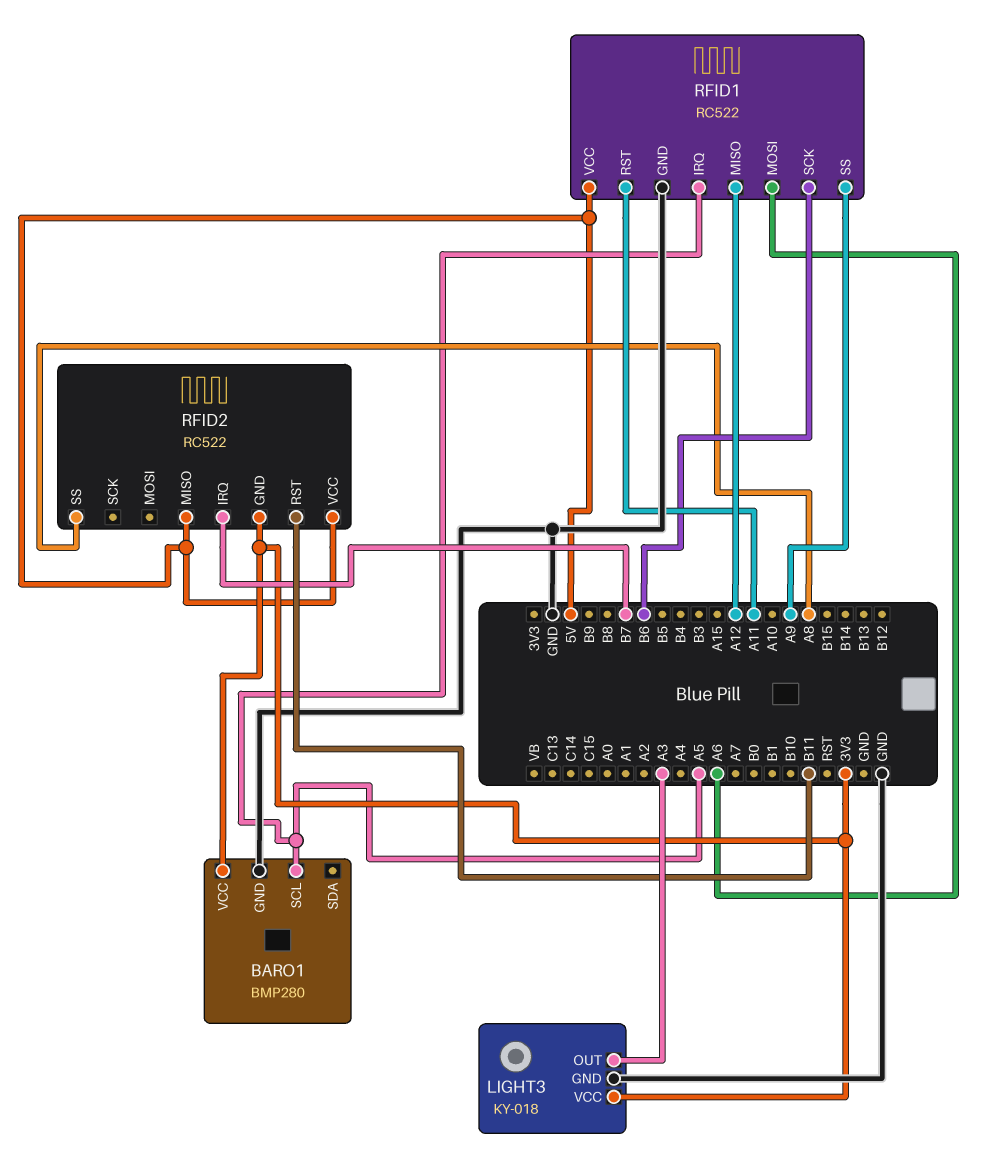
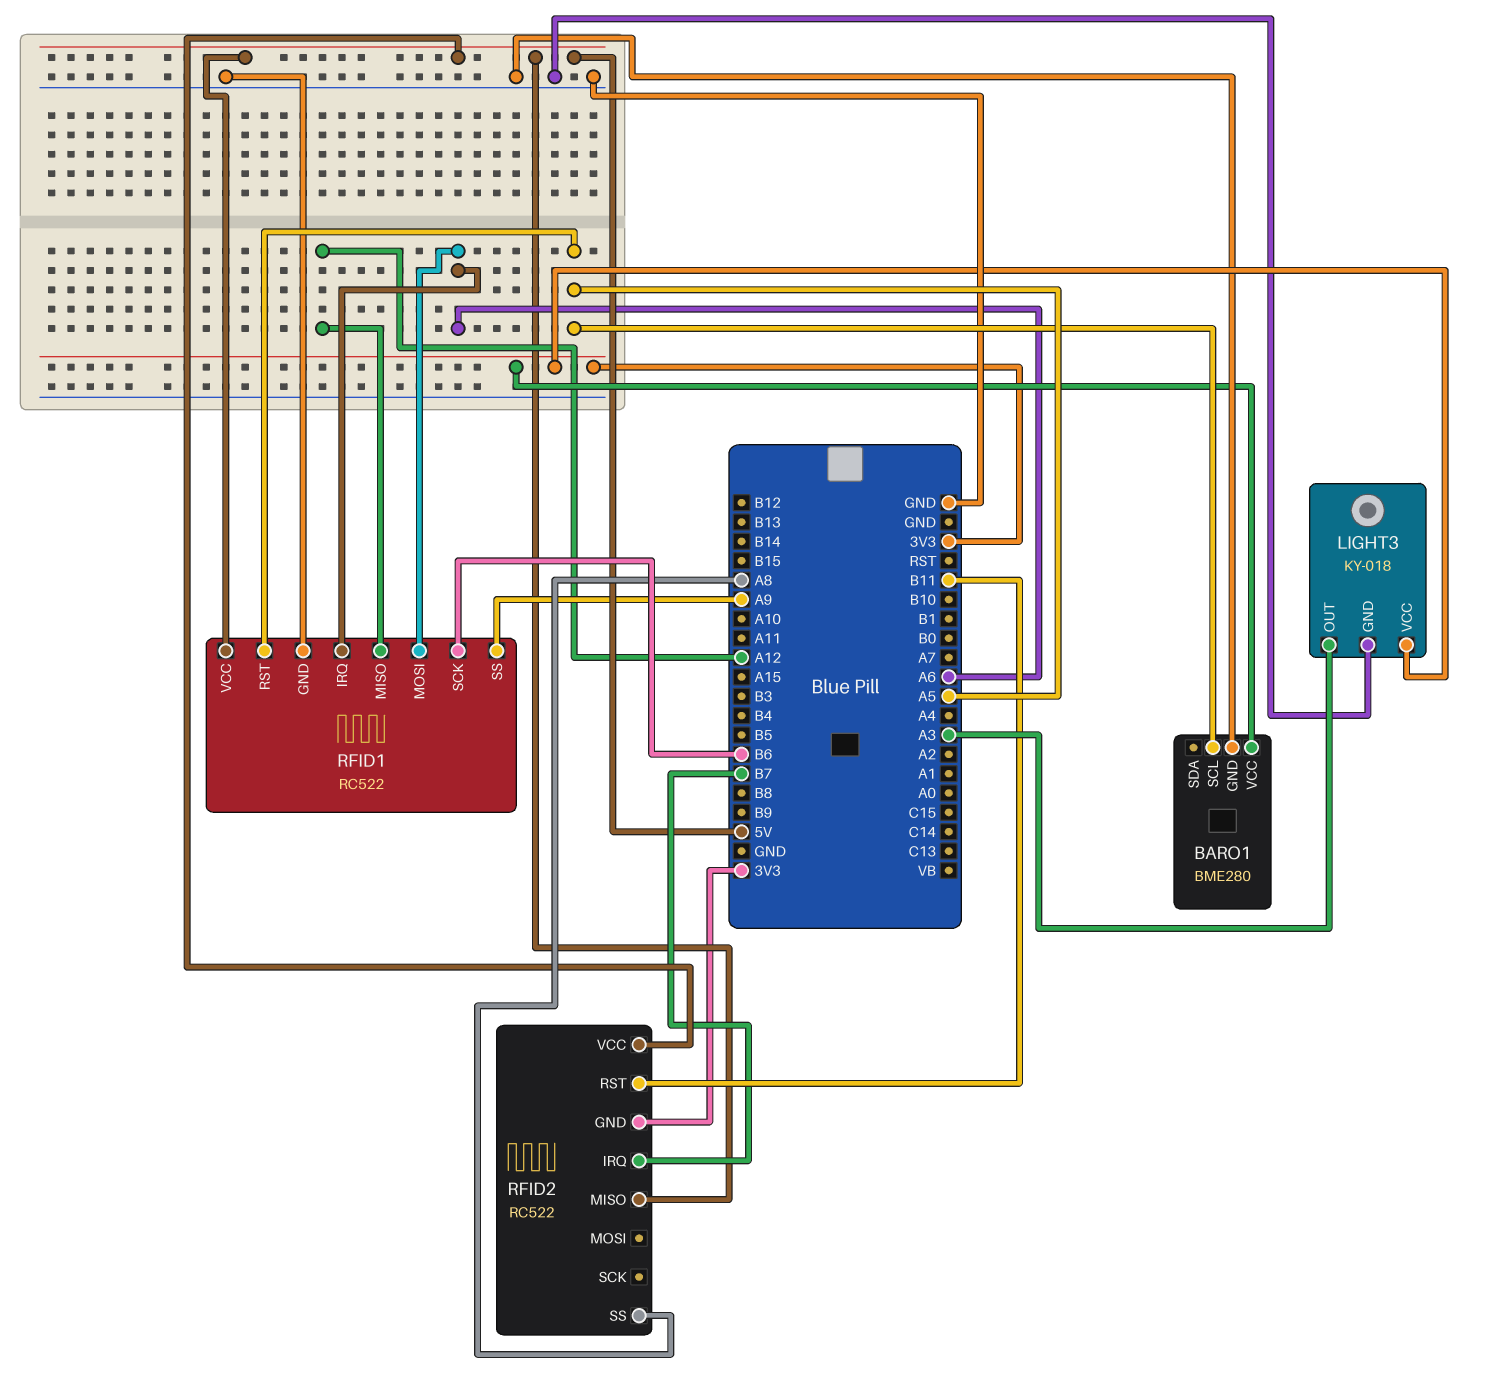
BARO1: BMP280 -> BME280
RFID1 pin IRQ: A5 -> A6
RFID1 pin RST: A11 -> A5

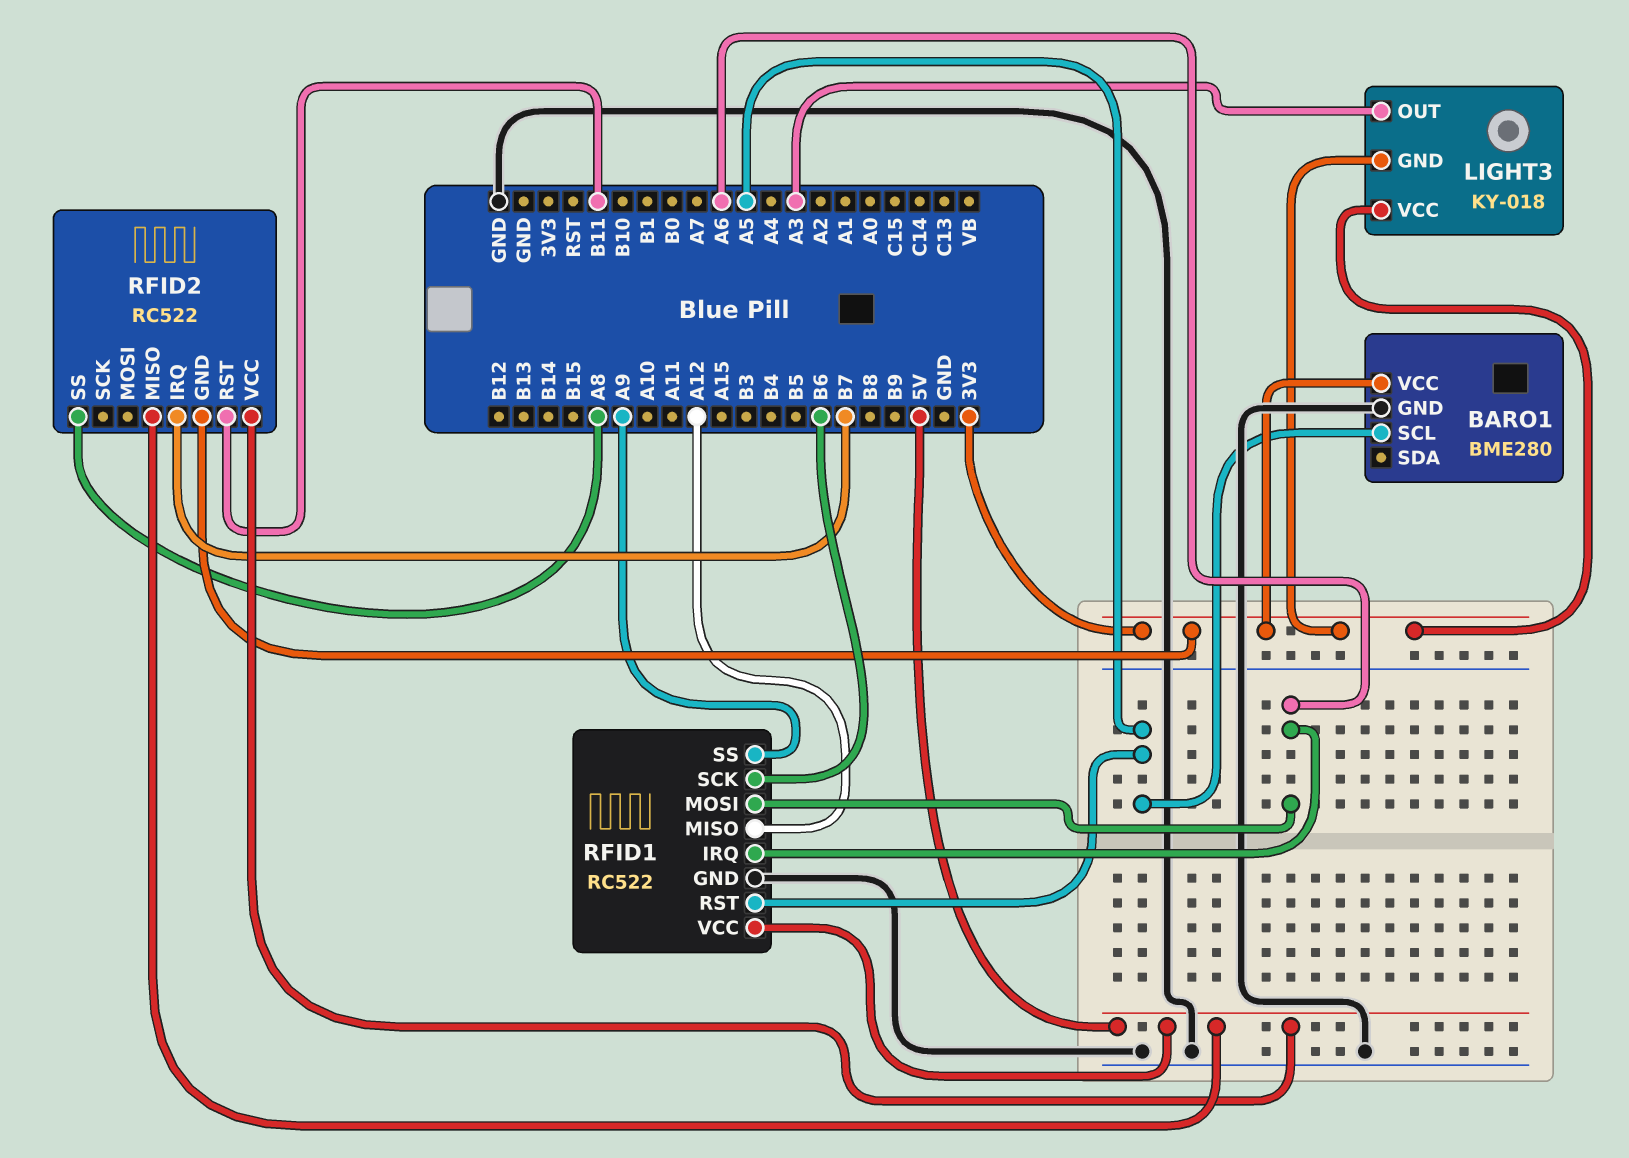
LIGHT3 pin GND: GND -> 3V3

